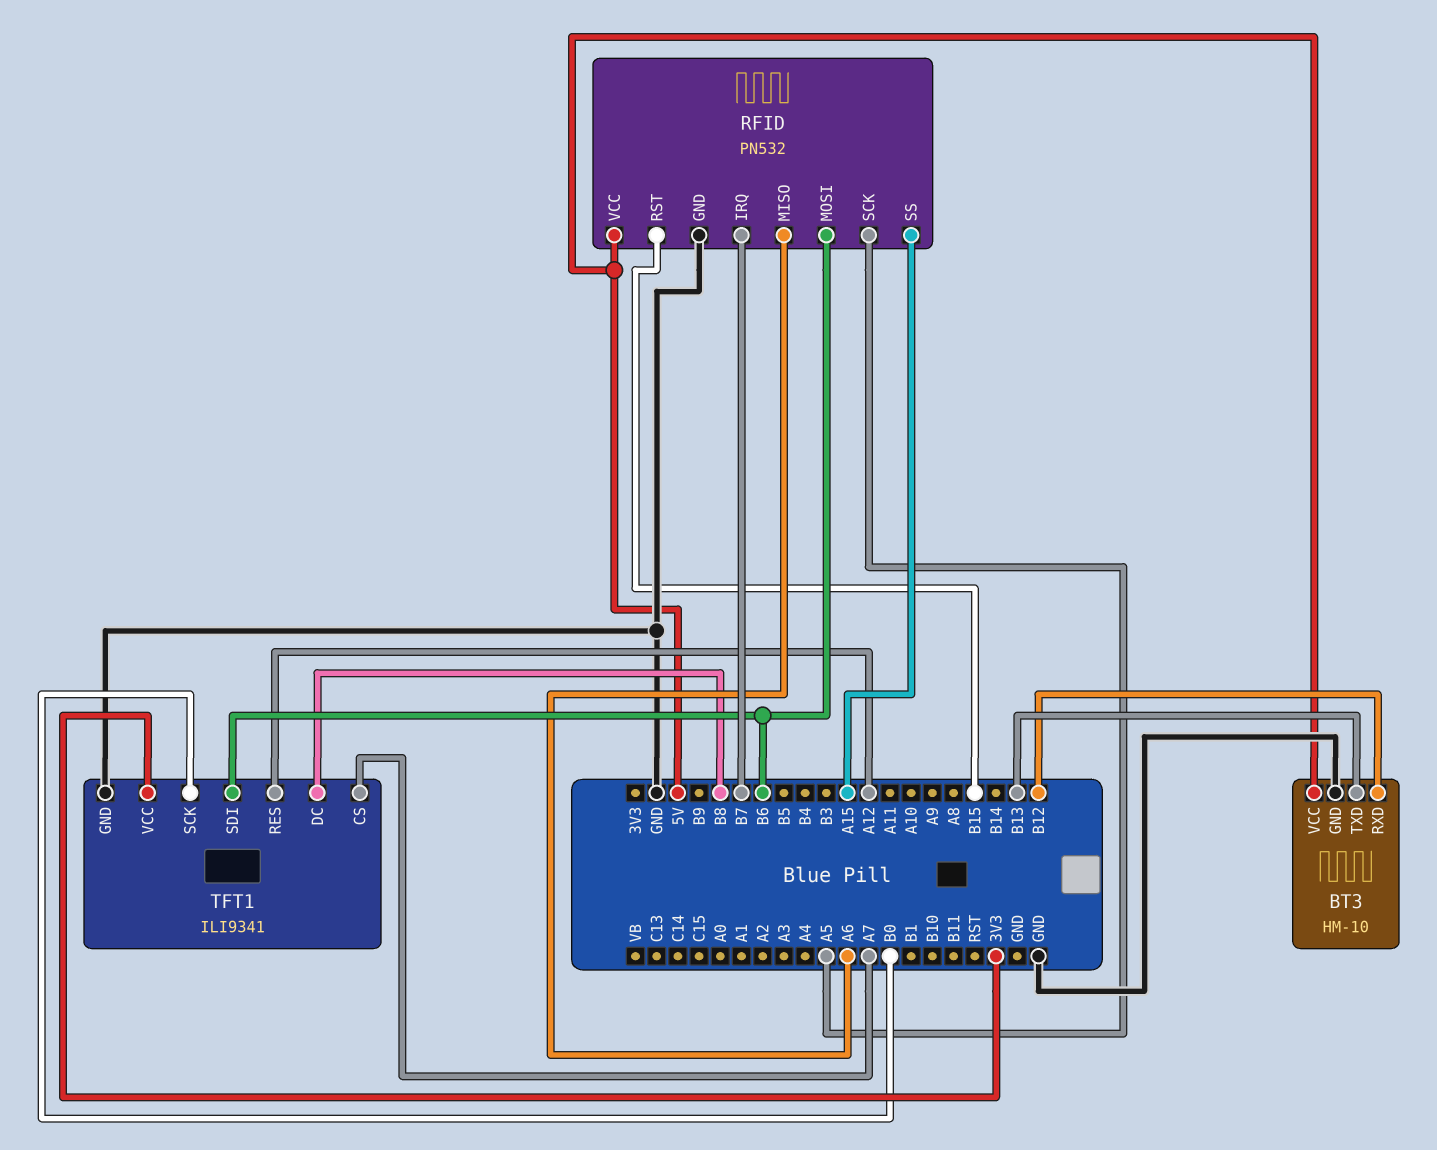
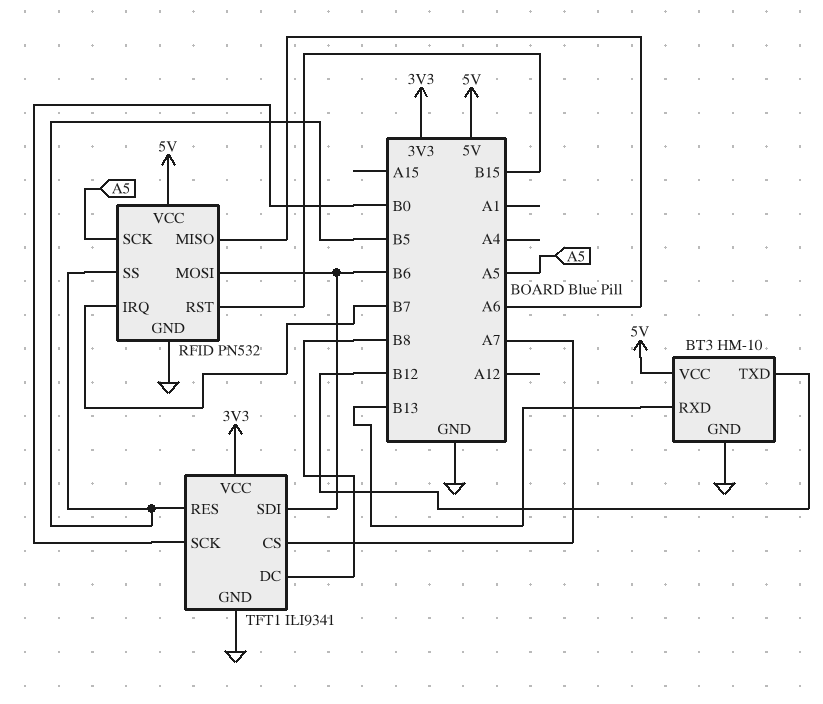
BT3 pin RXD: B12 -> B13
BT3 pin TXD: B13 -> B12
RFID pin SS: A15 -> B5
TFT1 pin RES: A12 -> B5

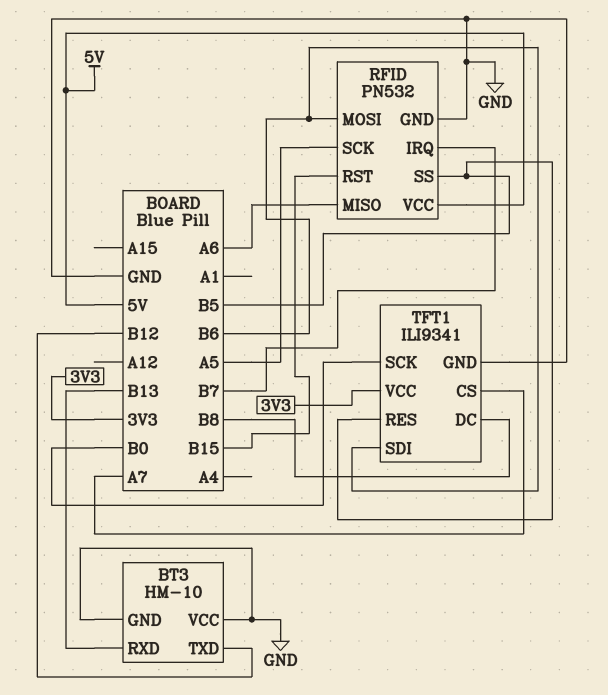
BT3 pin VCC: 5V -> GND

